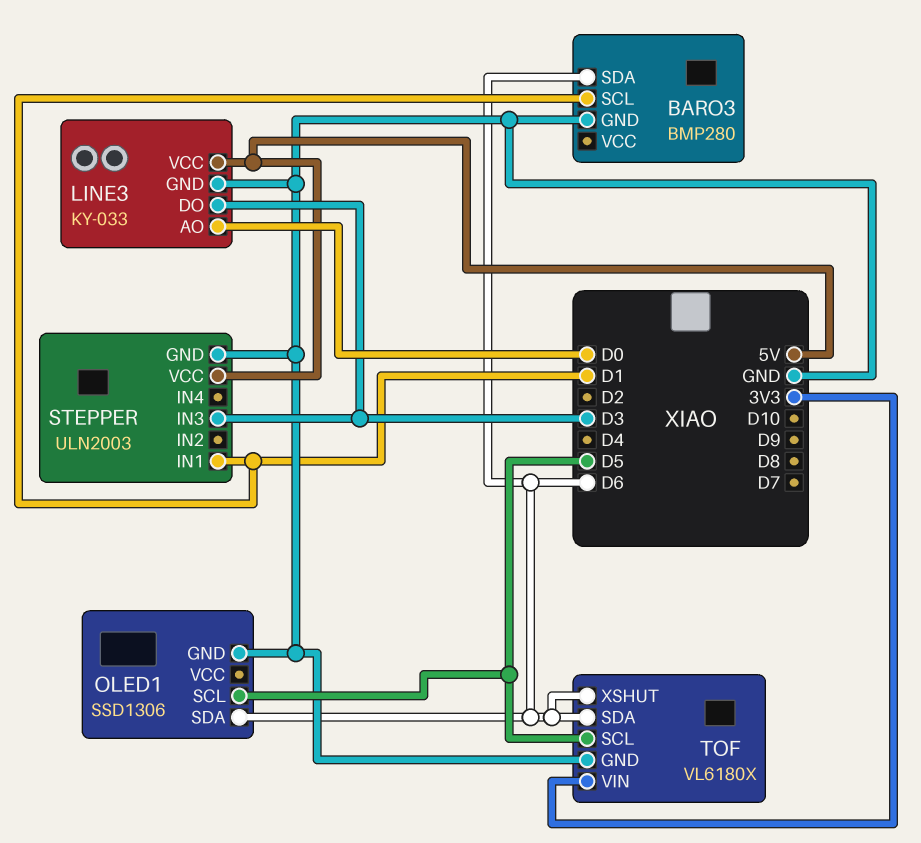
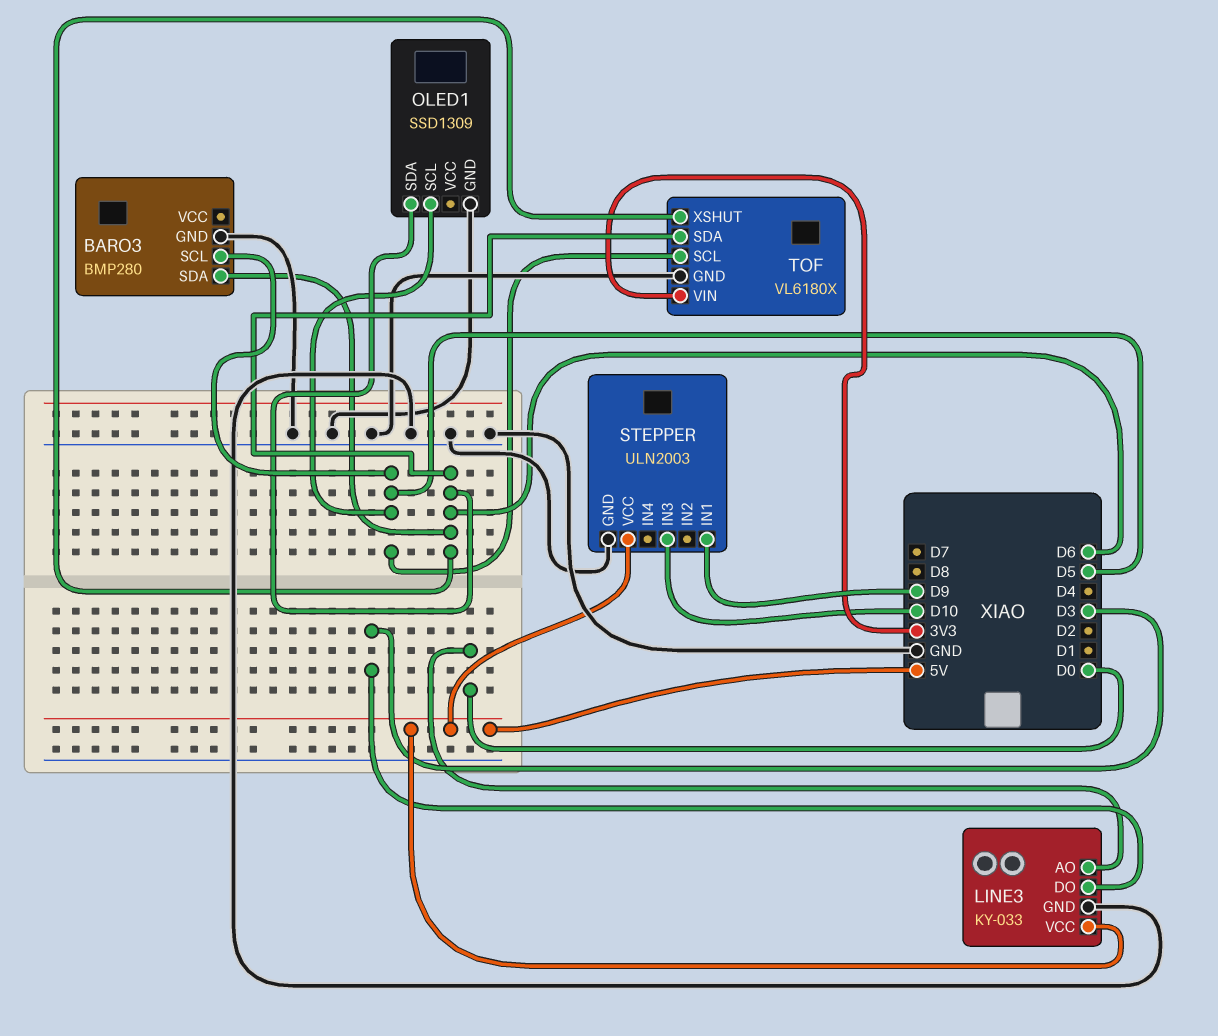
BARO3 pin SCL: D1 -> D5
OLED1: SSD1306 -> SSD1309
STEPPER pin IN1: D1 -> D9
STEPPER pin IN3: D3 -> D10

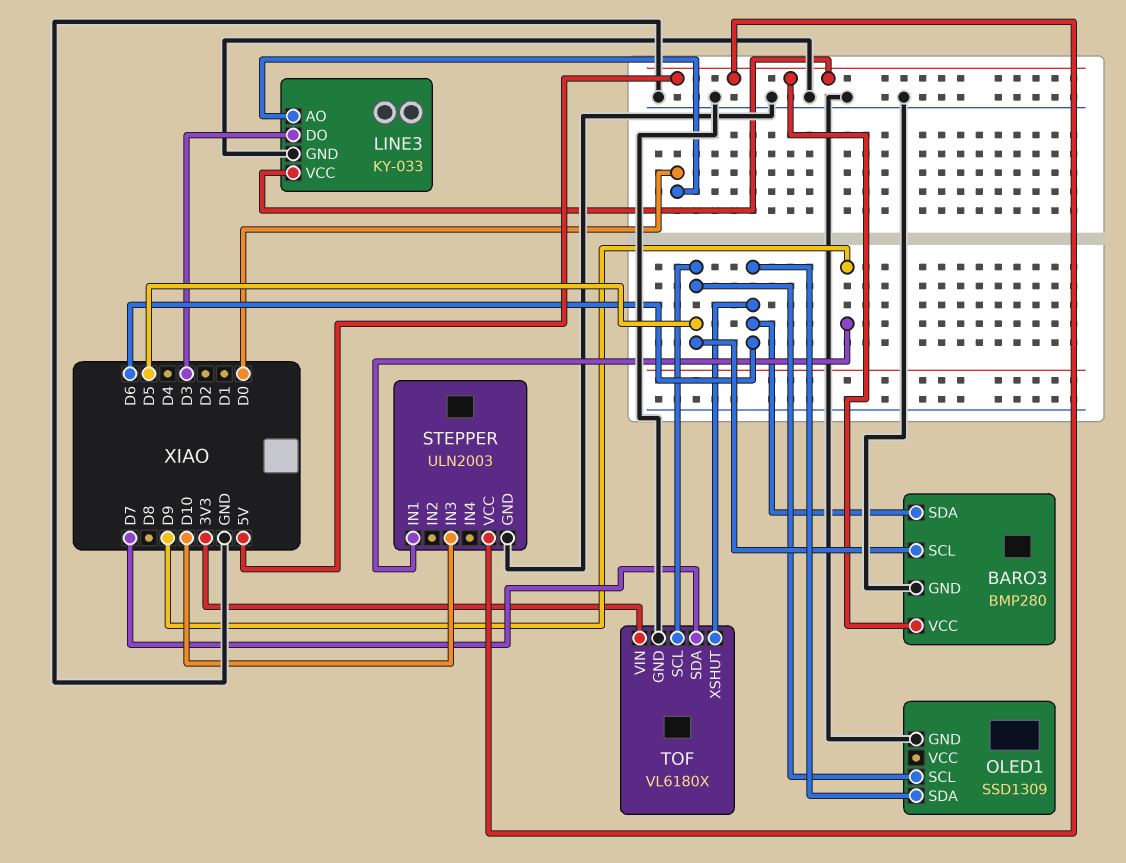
BARO3 pin VCC: none -> 5V
TOF pin SDA: D6 -> D7

